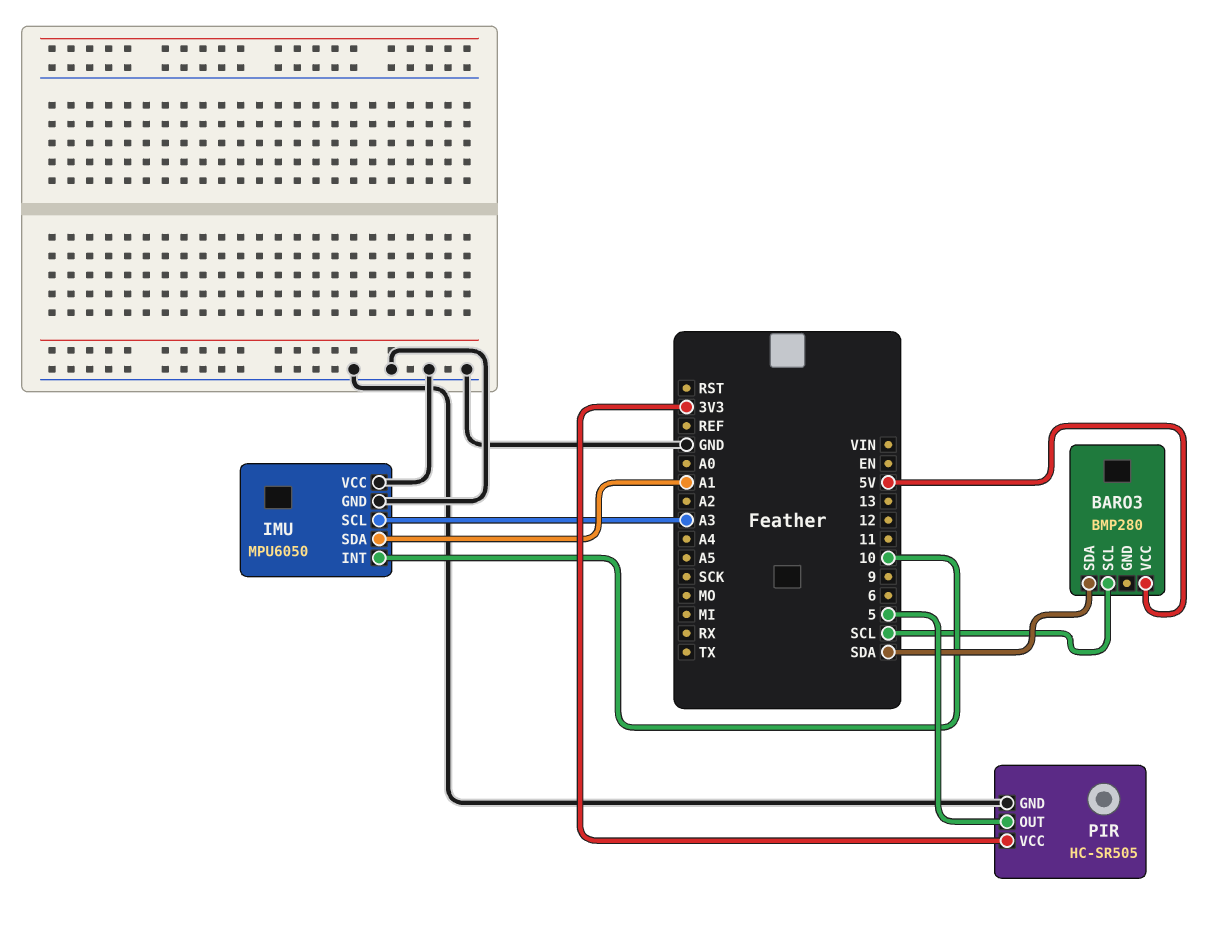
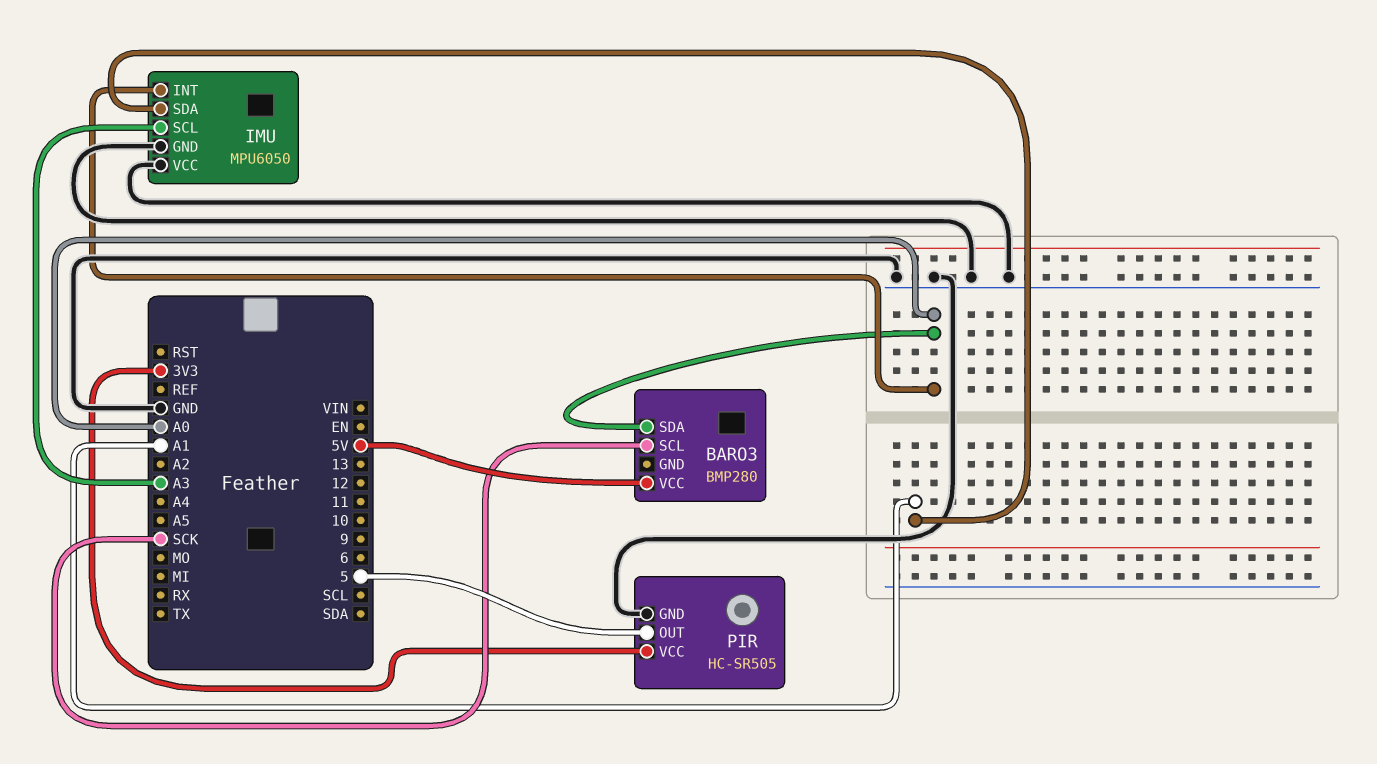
BARO3 pin SCL: SCL -> SCK
BARO3 pin SDA: SDA -> A0
IMU pin INT: 10 -> A0

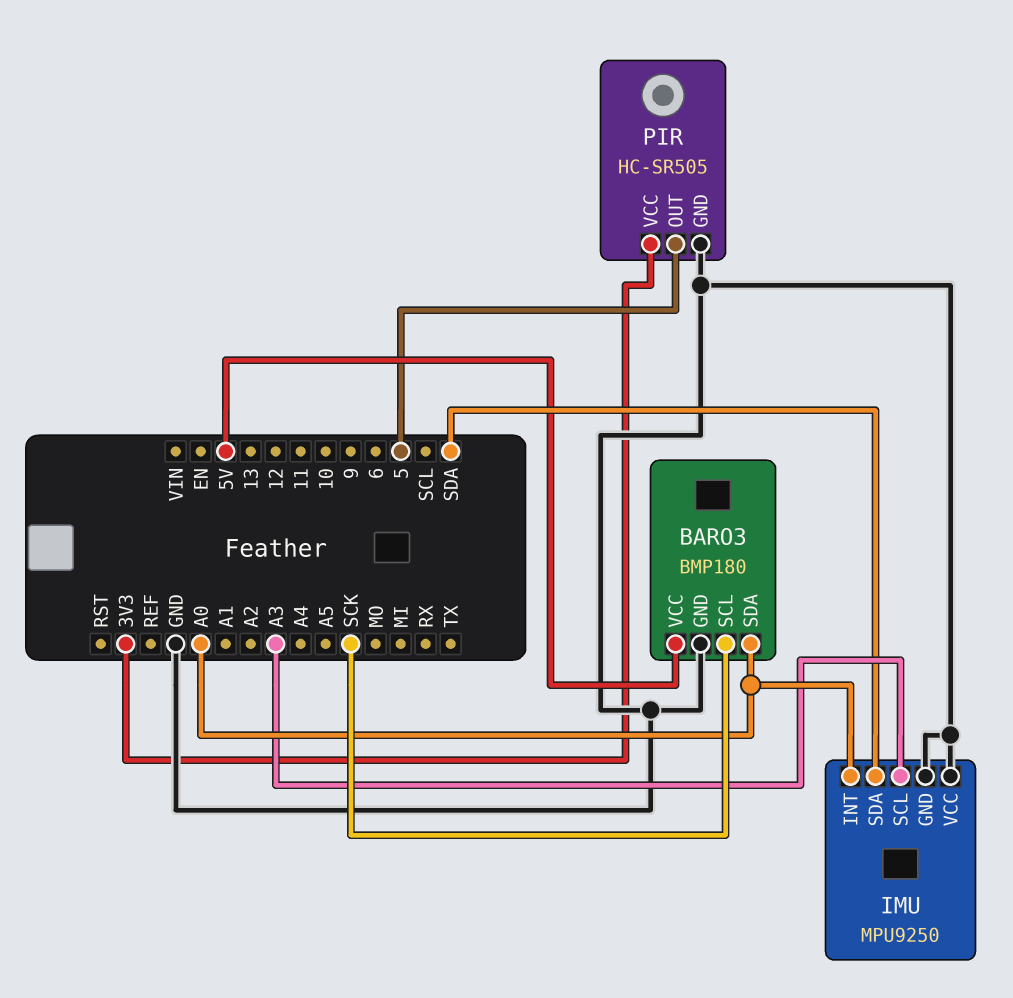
BARO3: BMP280 -> BMP180
BARO3 pin GND: none -> GND
IMU: MPU6050 -> MPU9250
IMU pin SDA: A1 -> SDA

